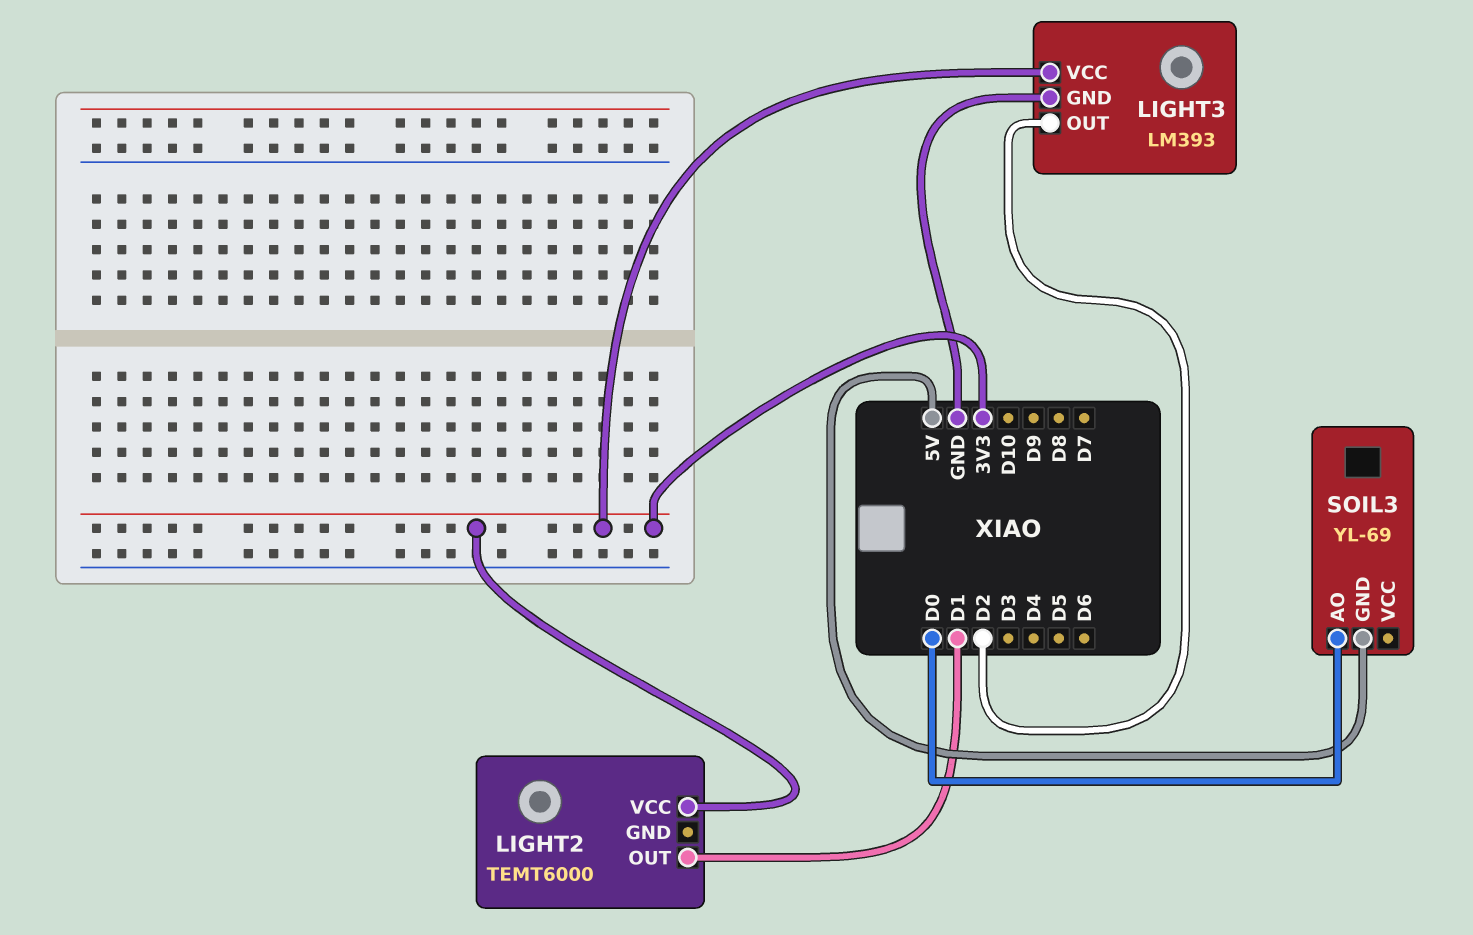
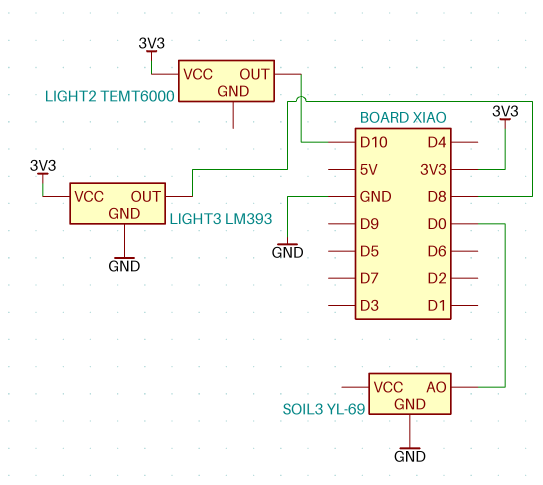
LIGHT2 pin OUT: D1 -> D10
LIGHT3 pin OUT: D2 -> D8
SOIL3 pin GND: 5V -> GND

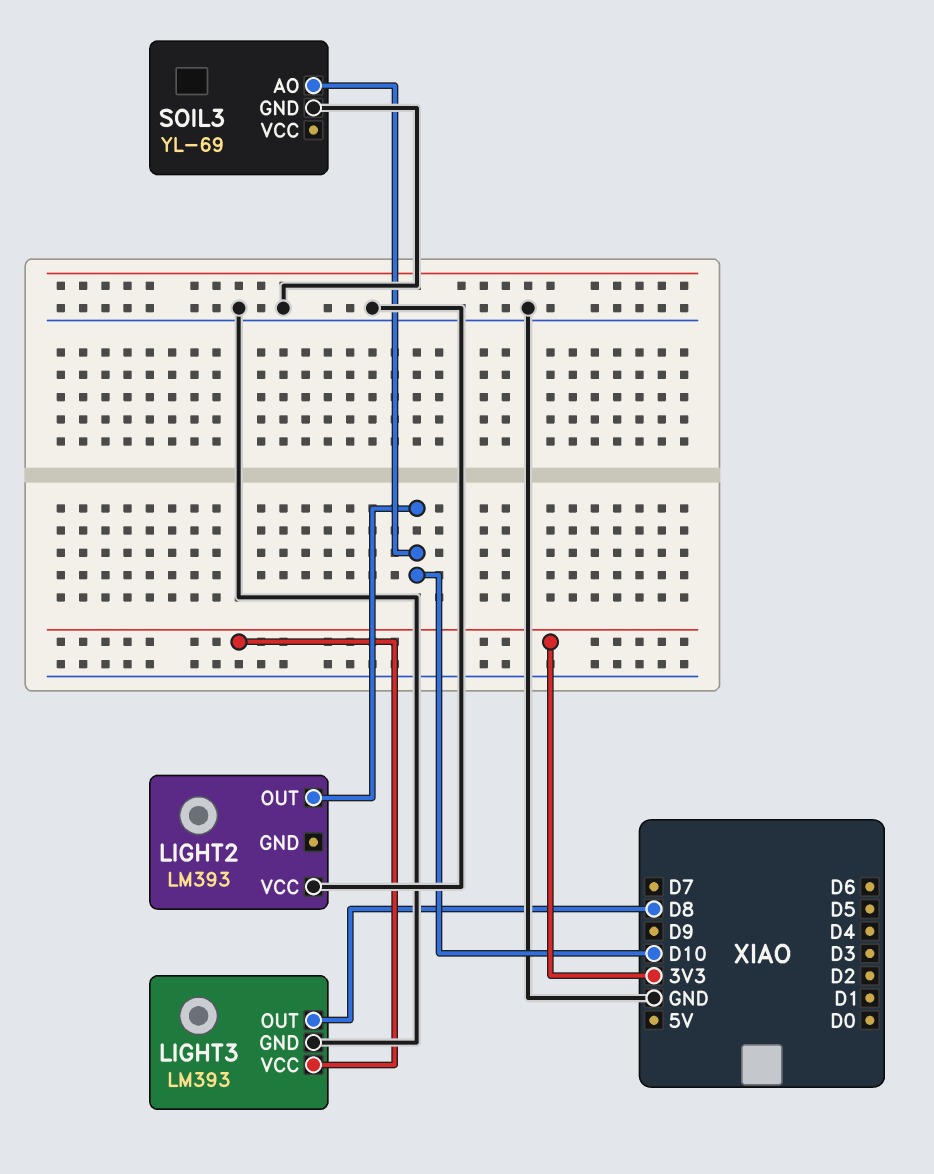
LIGHT2: TEMT6000 -> LM393
LIGHT2 pin VCC: 3V3 -> GND
SOIL3 pin AO: D0 -> D10

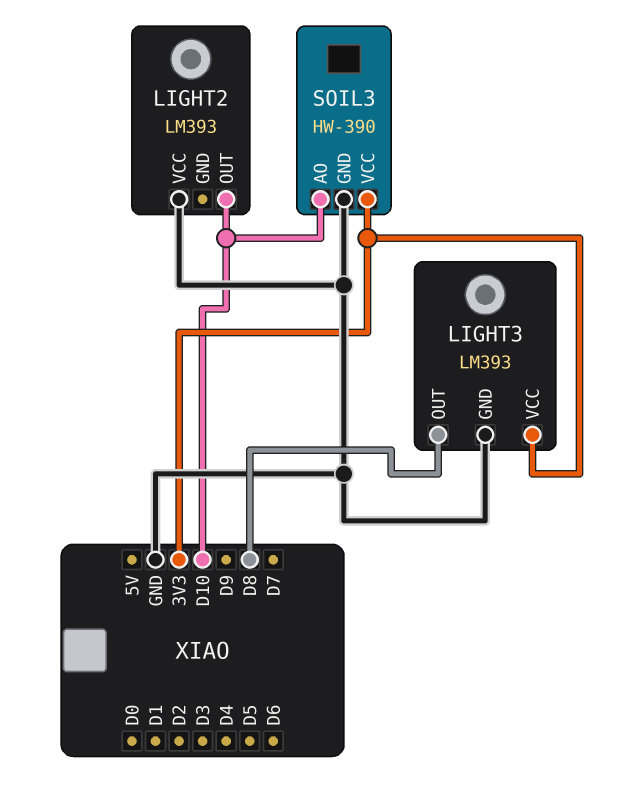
SOIL3: YL-69 -> HW-390
SOIL3 pin VCC: none -> 3V3

